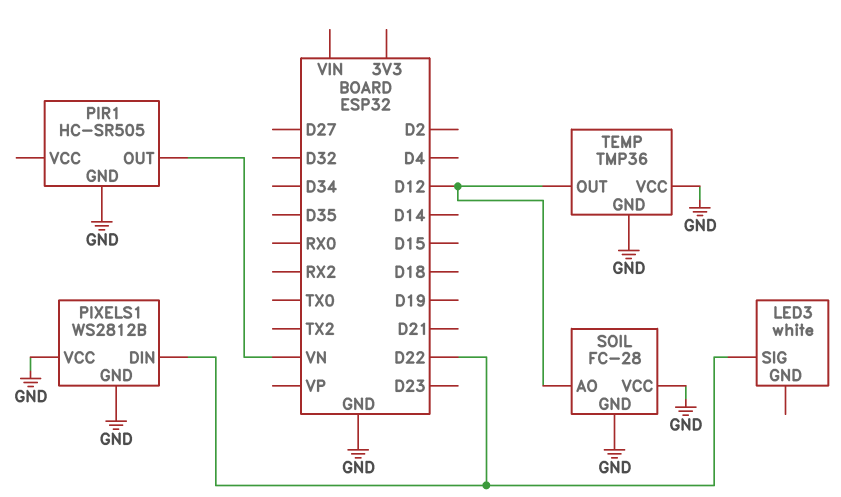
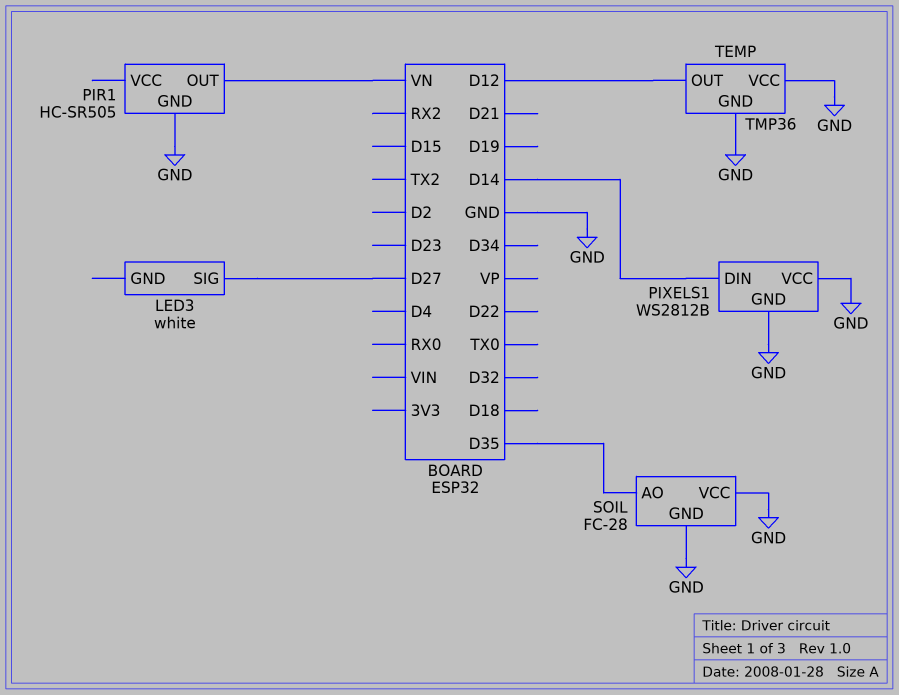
LED3 pin SIG: D22 -> D27
PIXELS1 pin DIN: D22 -> D14
SOIL pin AO: D12 -> D35

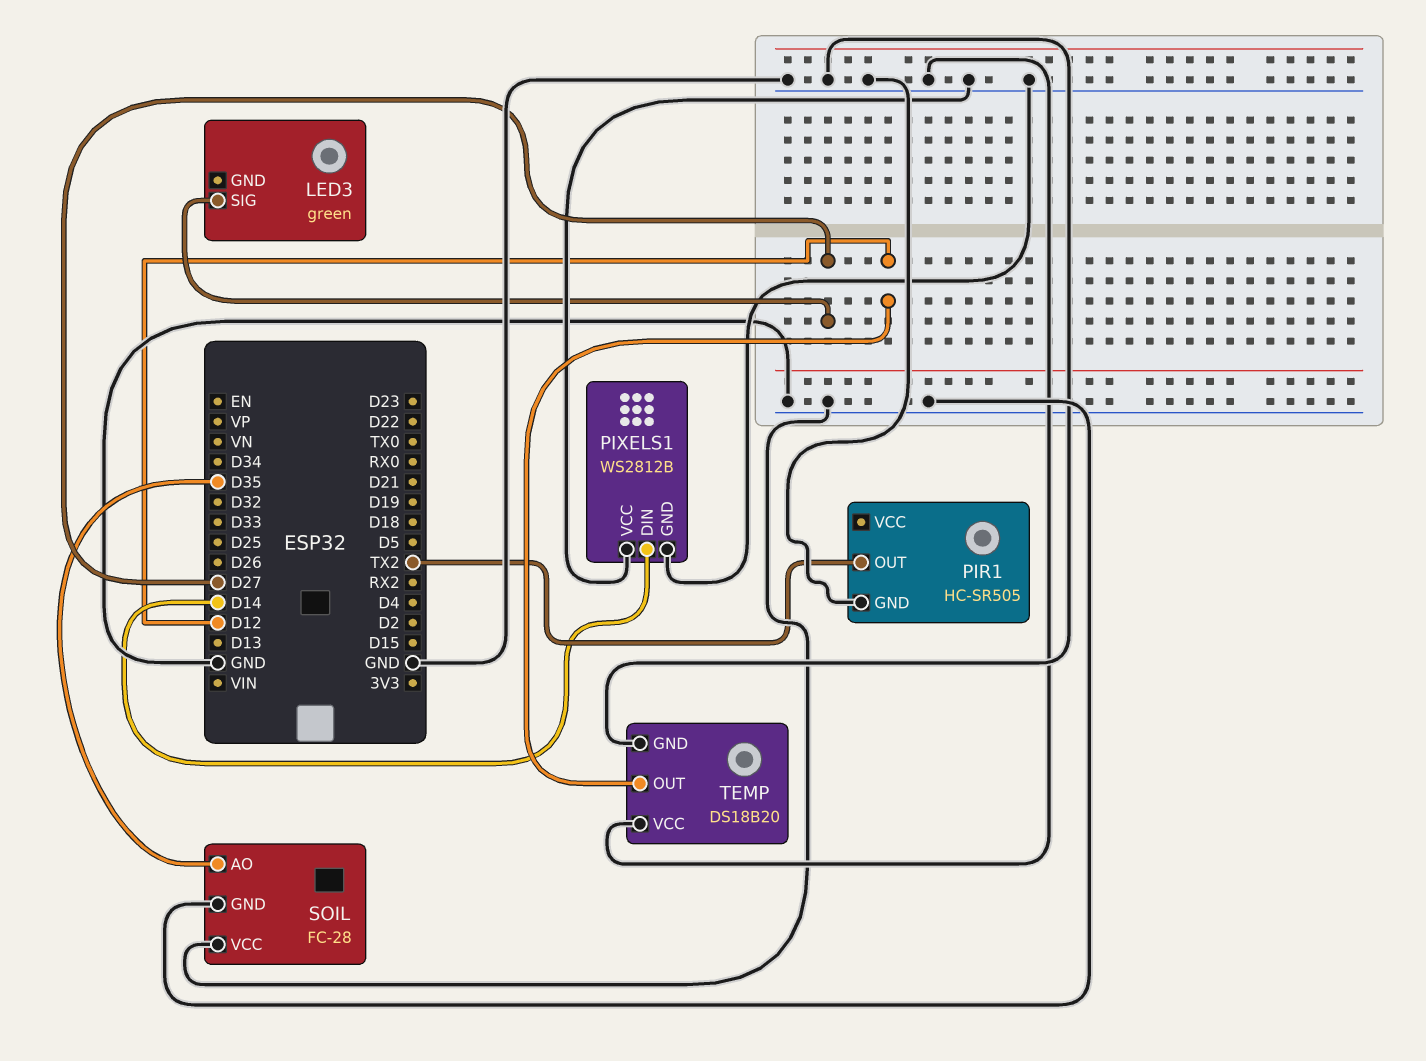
LED3: white -> green
PIR1 pin OUT: VN -> TX2
TEMP: TMP36 -> DS18B20

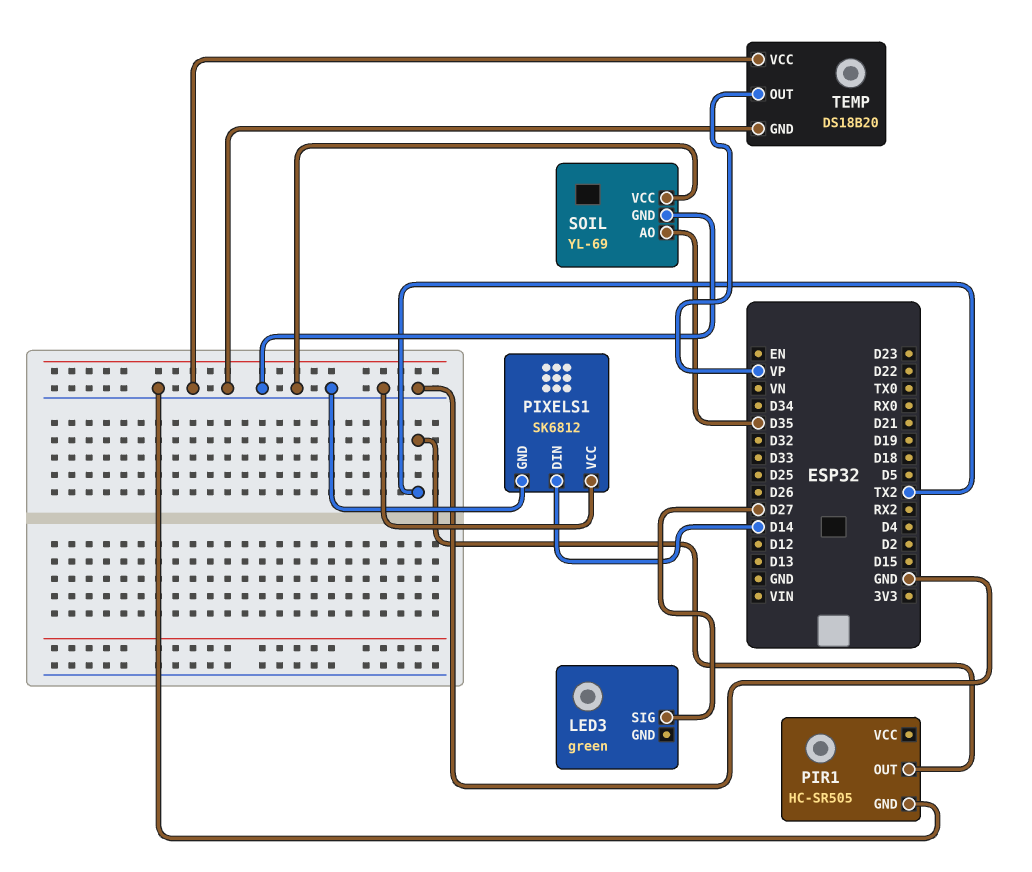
PIXELS1: WS2812B -> SK6812
SOIL: FC-28 -> YL-69
TEMP pin OUT: D12 -> VP

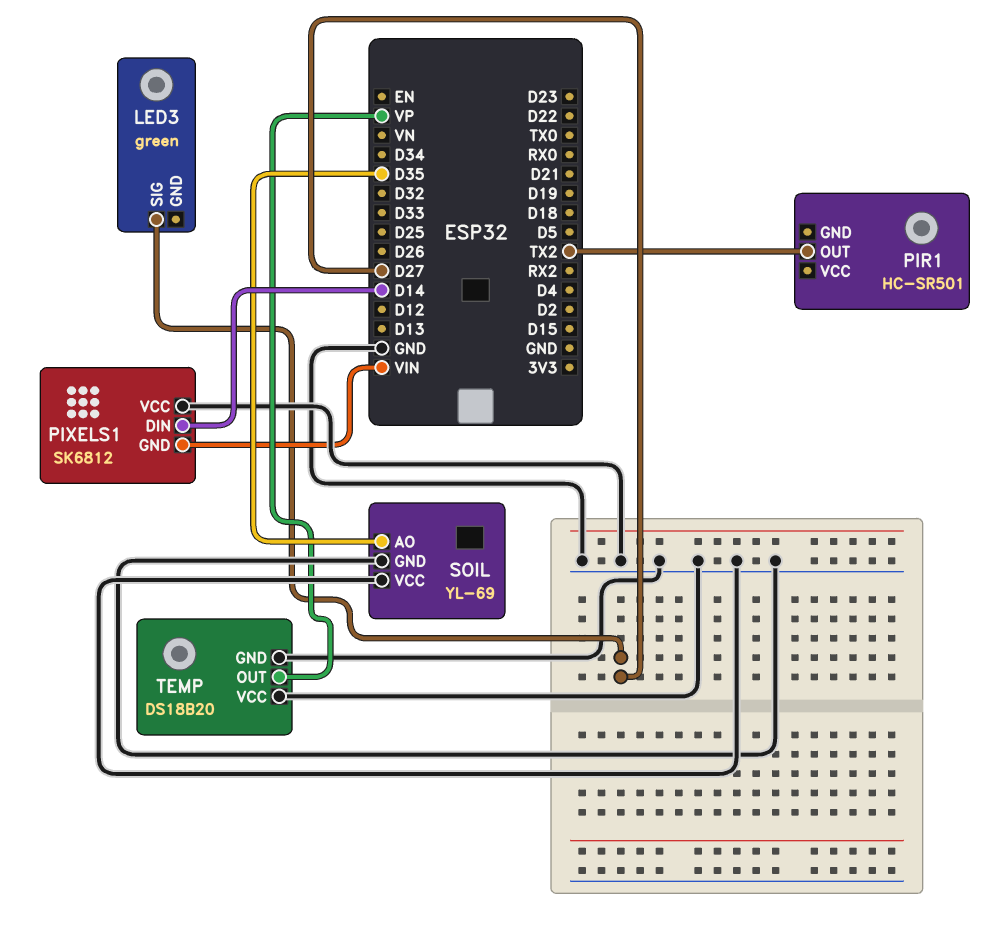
PIR1: HC-SR505 -> HC-SR501
PIR1 pin GND: GND -> none
PIXELS1 pin GND: GND -> VIN

